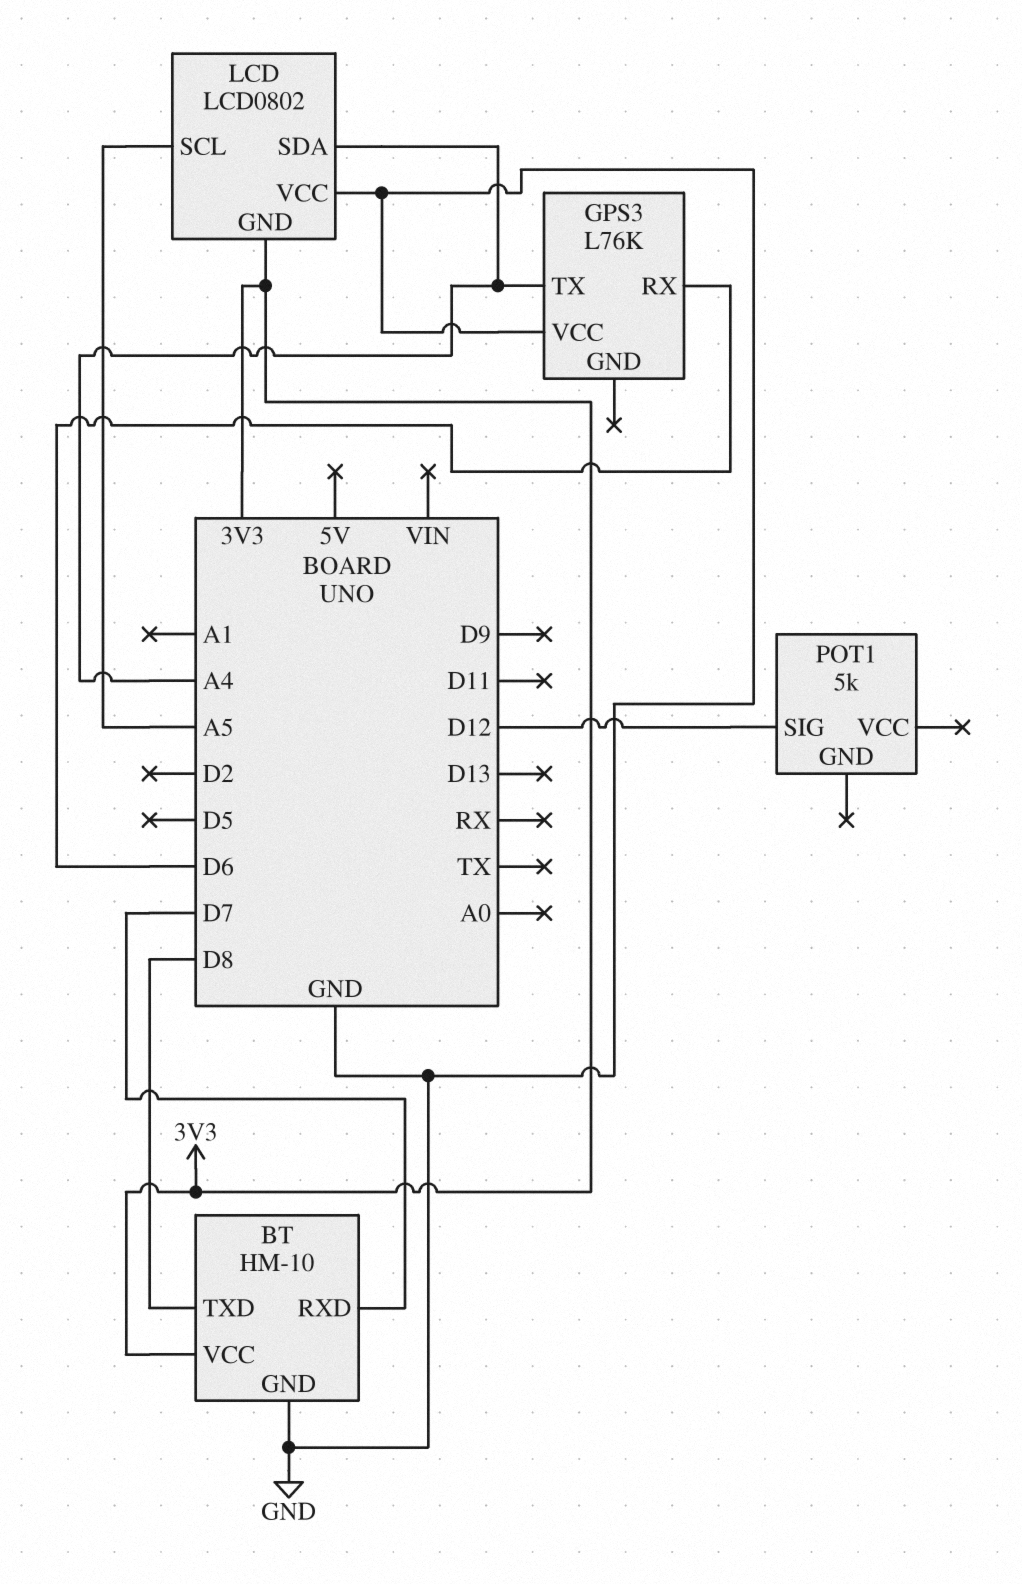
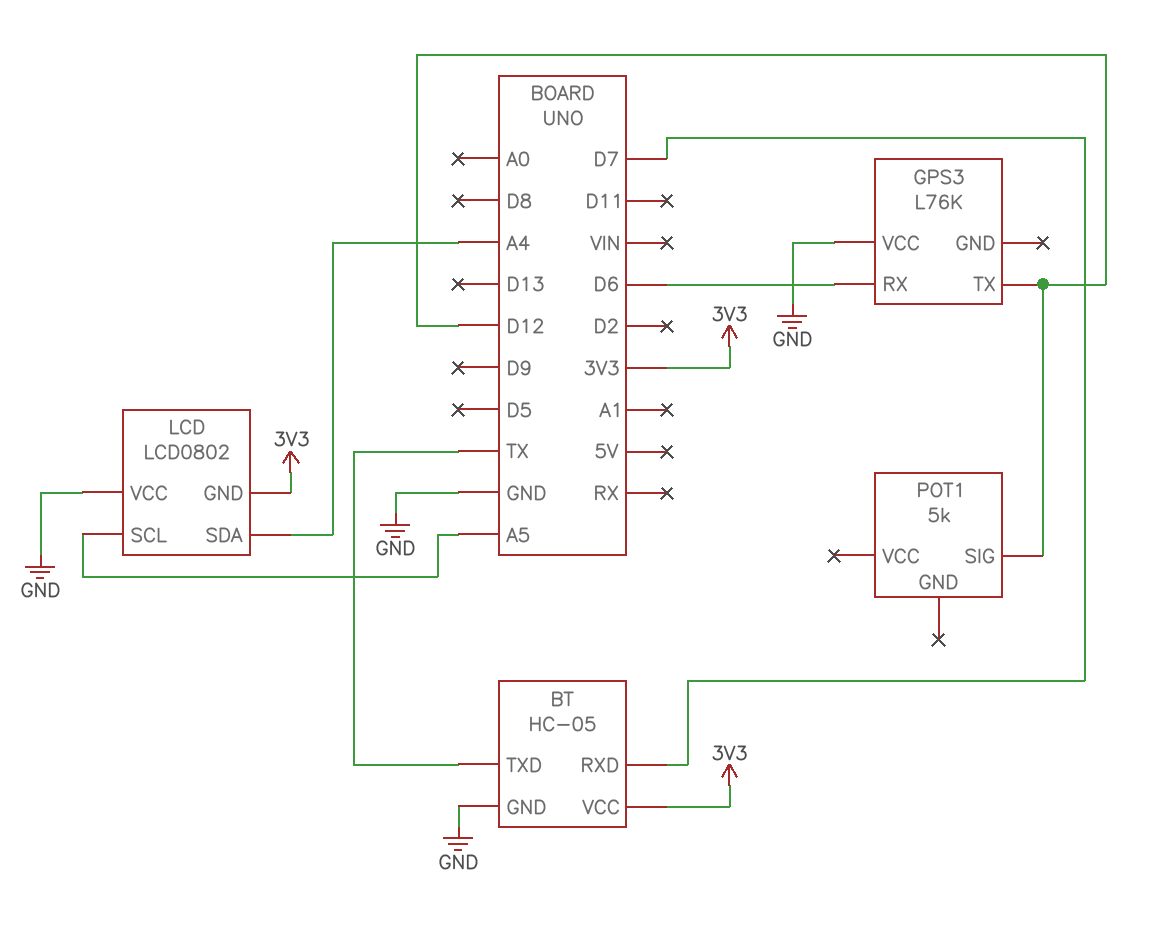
BT: HM-10 -> HC-05
BT pin TXD: D8 -> TX
GPS3 pin TX: A4 -> D12

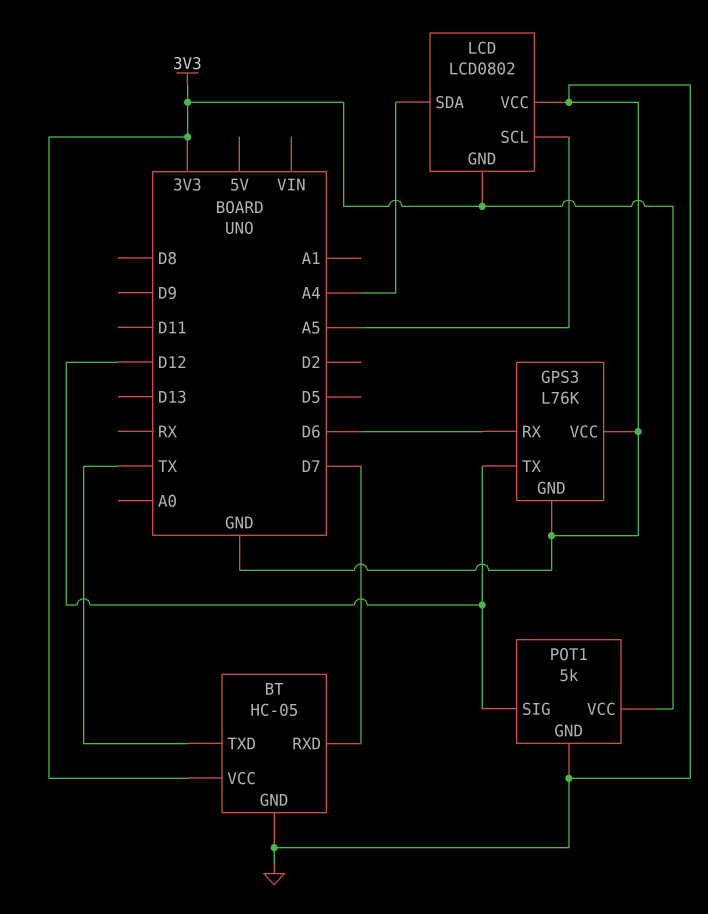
GPS3 pin GND: none -> GND
POT1 pin GND: none -> GND
POT1 pin VCC: none -> 3V3

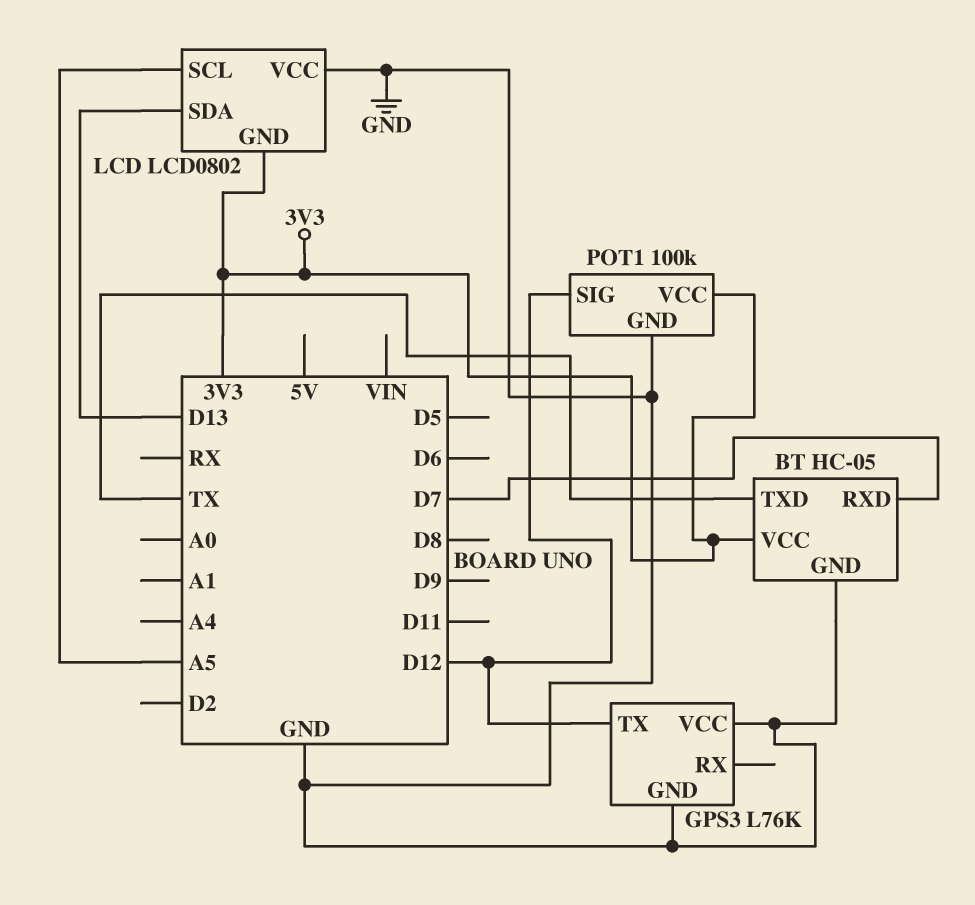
GPS3 pin RX: D6 -> none
LCD pin SDA: A4 -> D13
POT1: 5k -> 100k

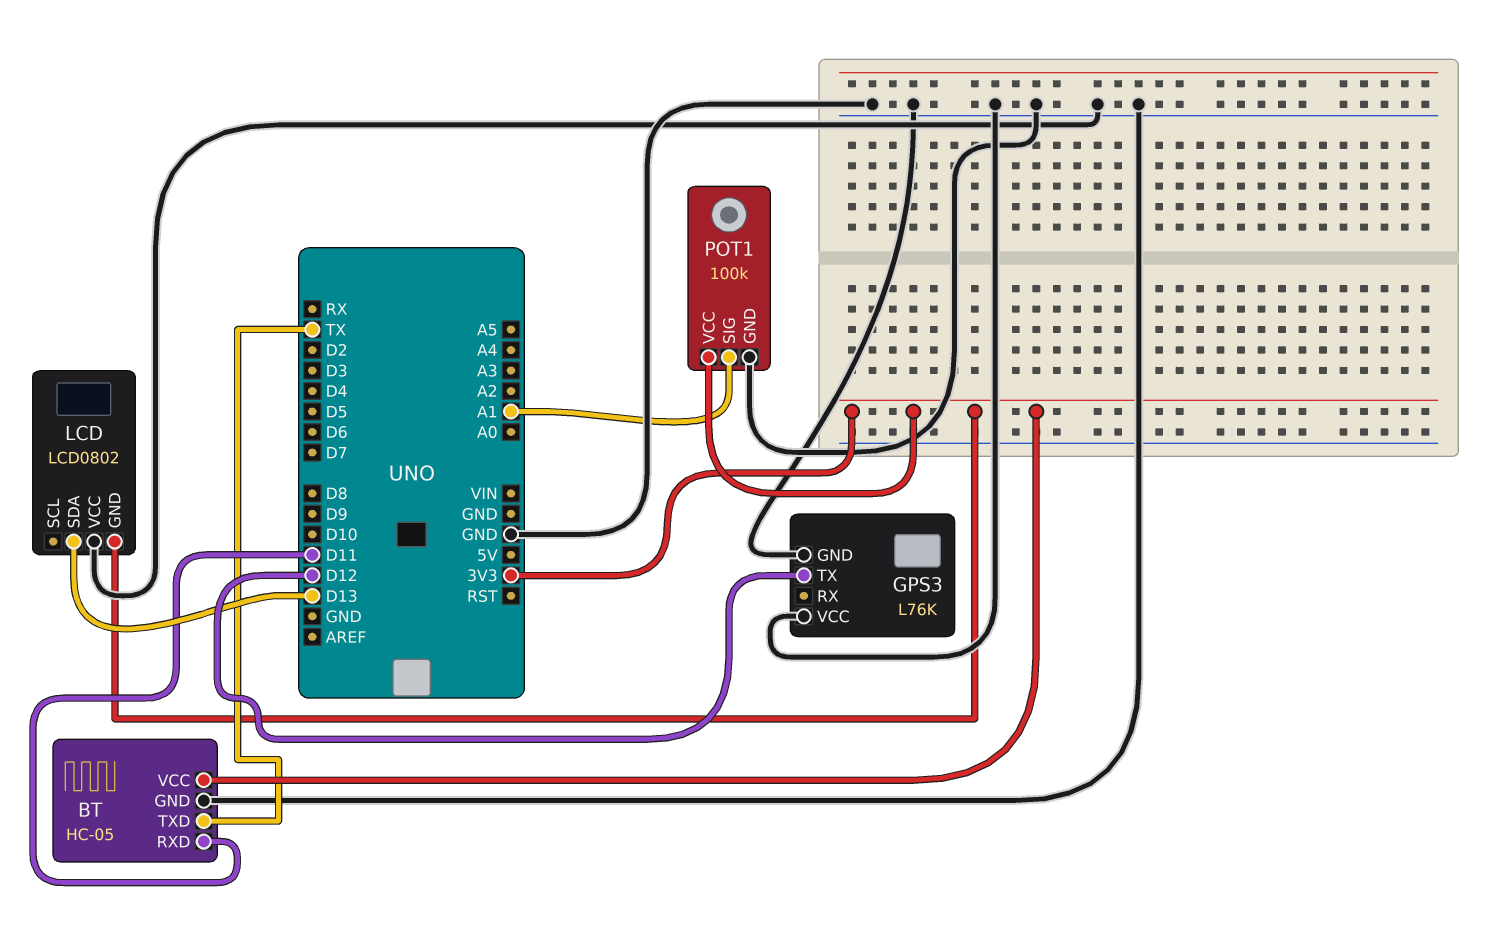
BT pin RXD: D7 -> D11
LCD pin SCL: A5 -> none
POT1 pin SIG: D12 -> A1

